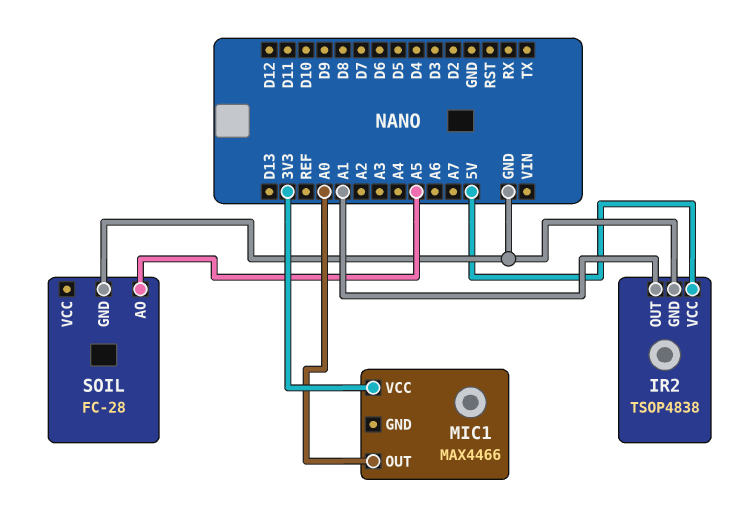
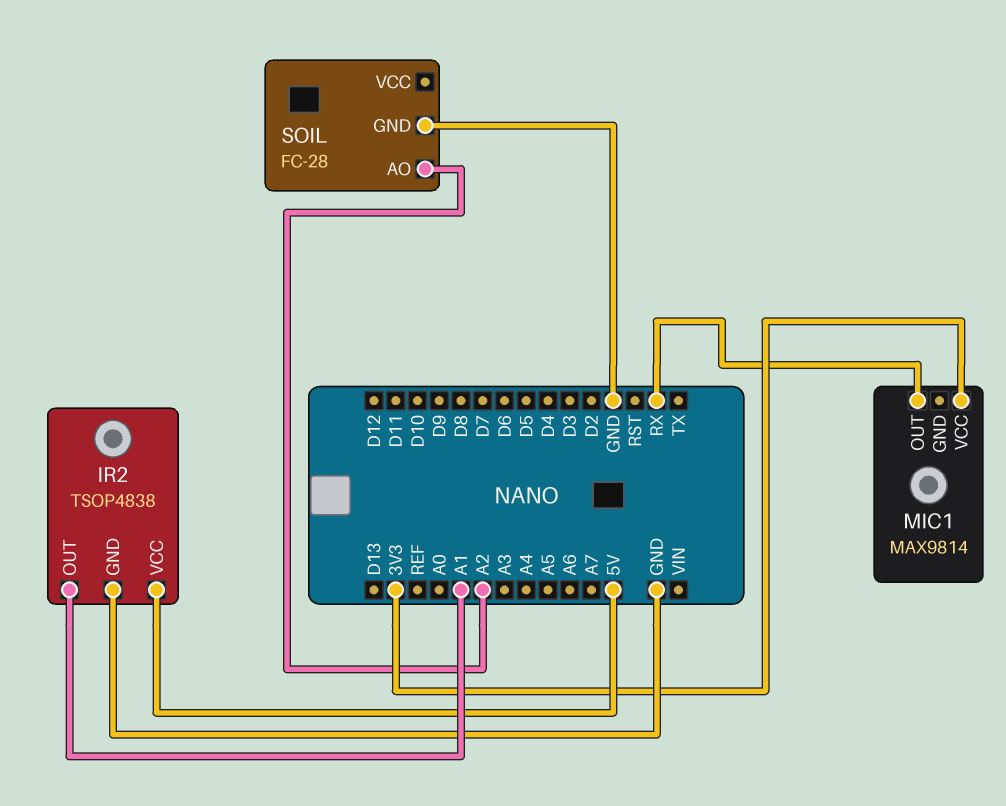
MIC1: MAX4466 -> MAX9814
MIC1 pin OUT: A0 -> RX
SOIL pin AO: A5 -> A2

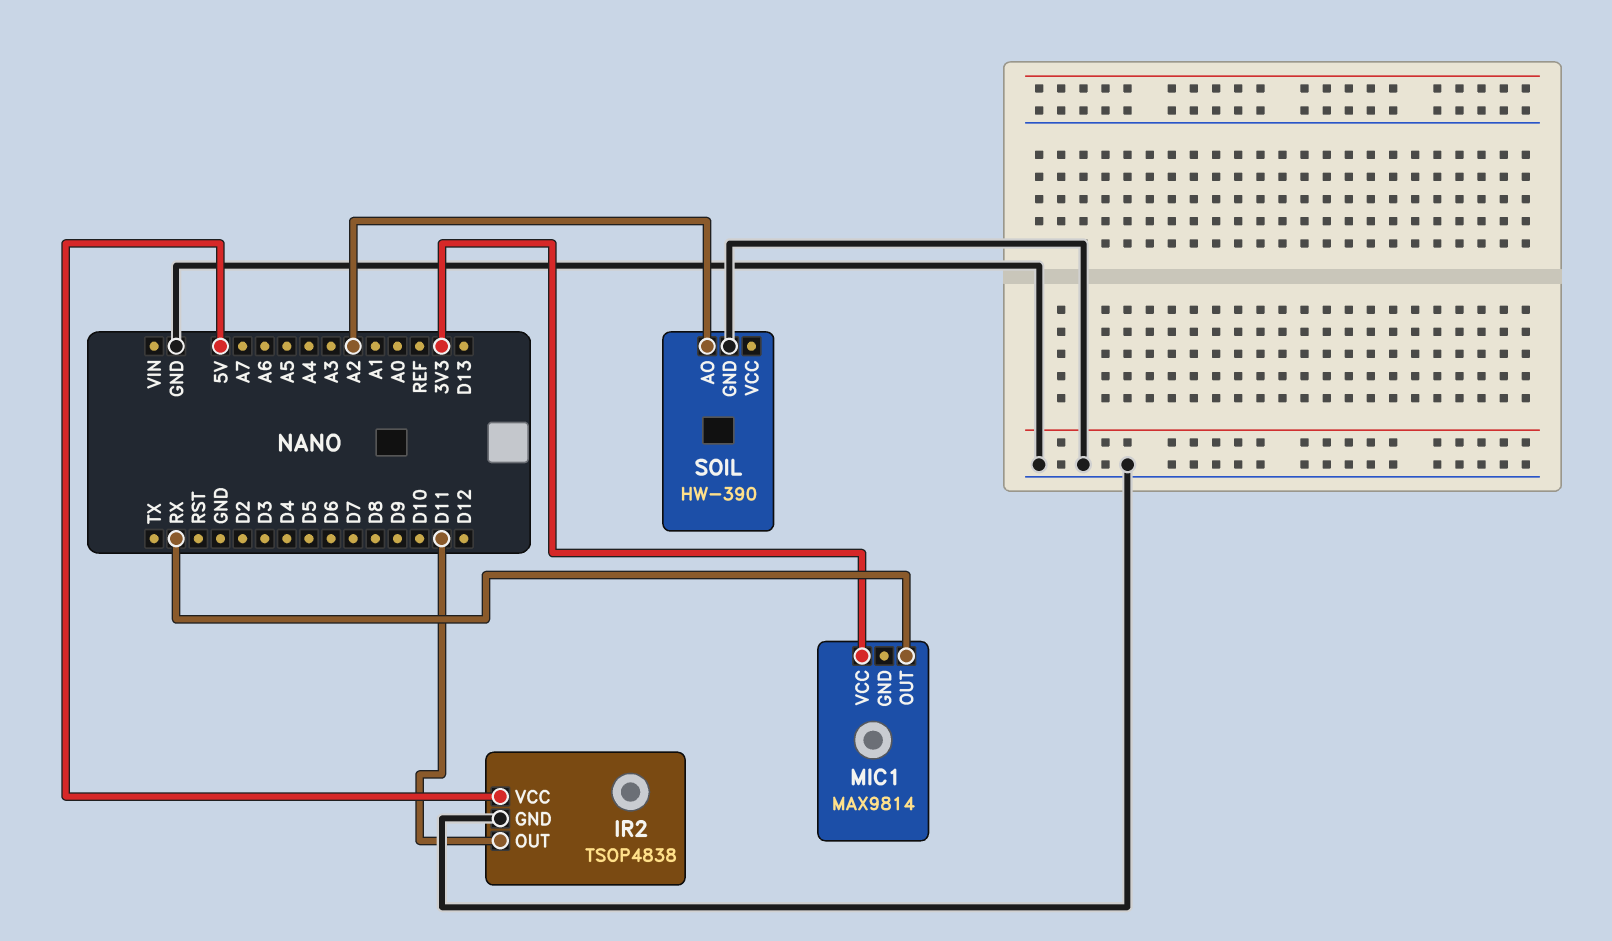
IR2 pin OUT: A1 -> D11
SOIL: FC-28 -> HW-390

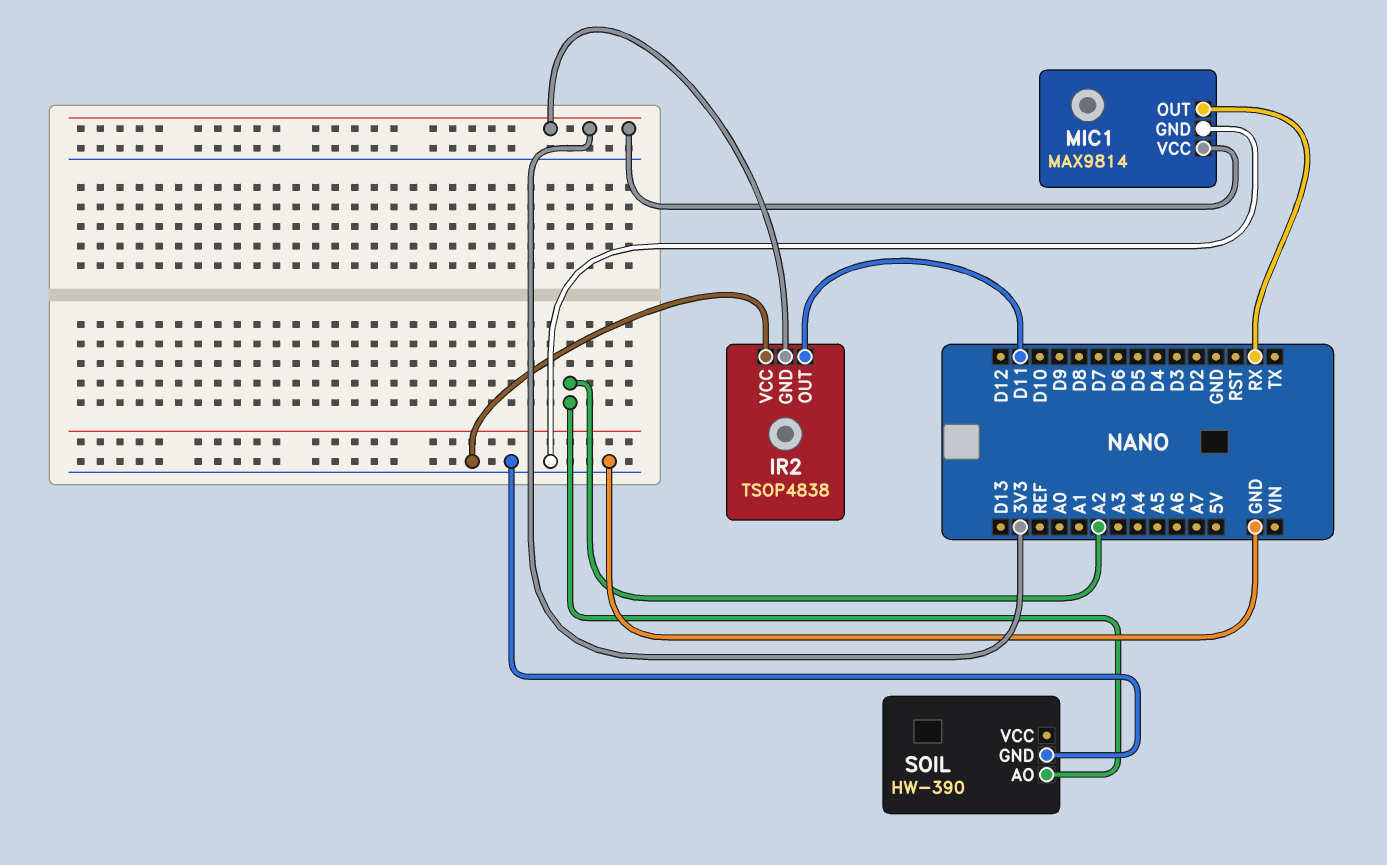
IR2 pin GND: GND -> 3V3
IR2 pin VCC: 5V -> GND
MIC1 pin GND: none -> GND

